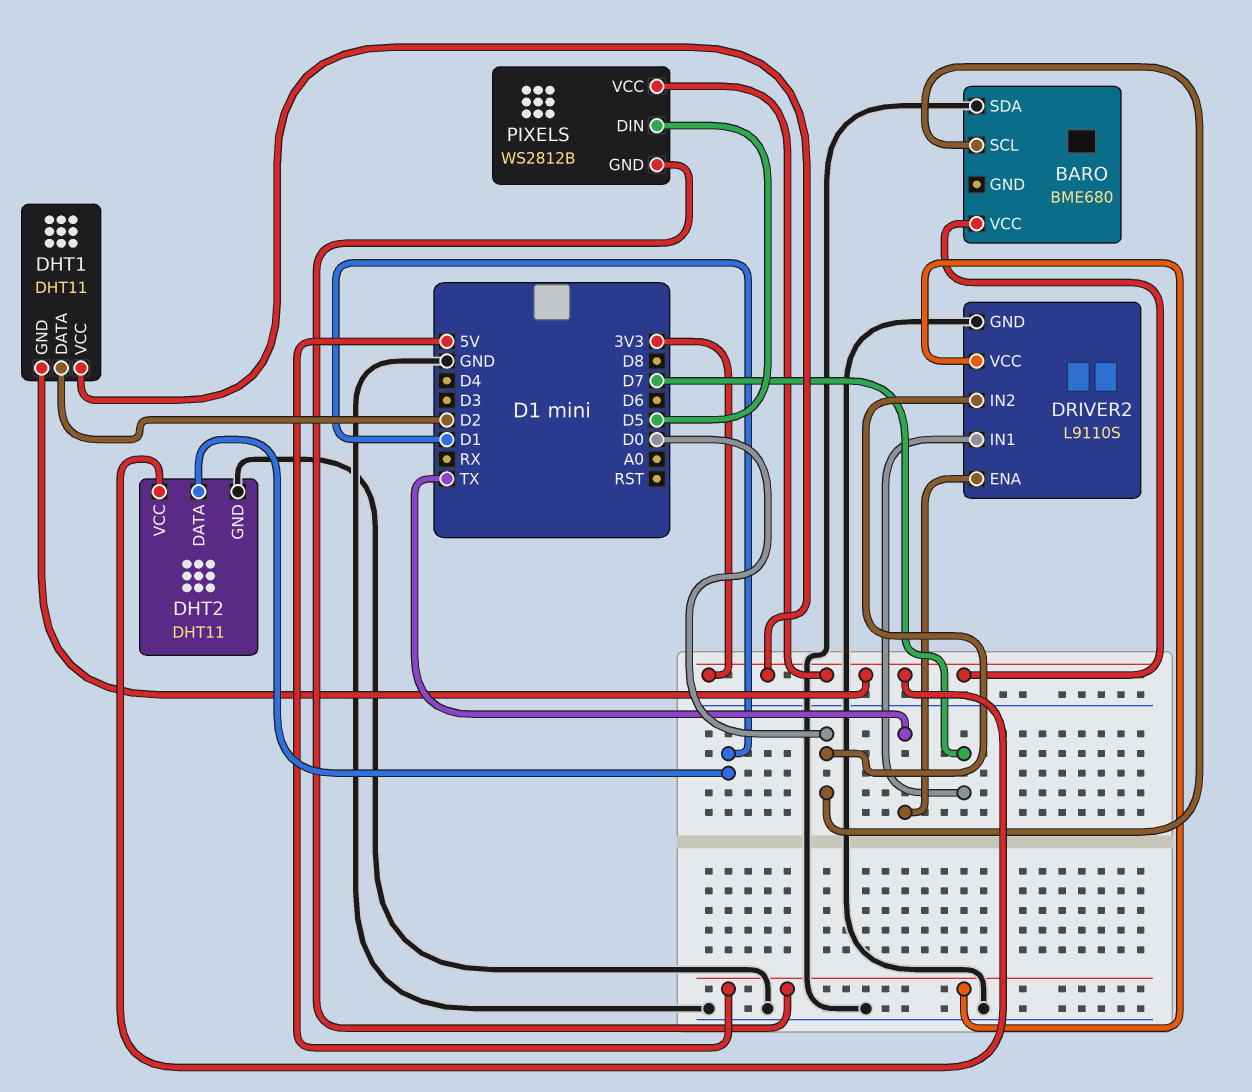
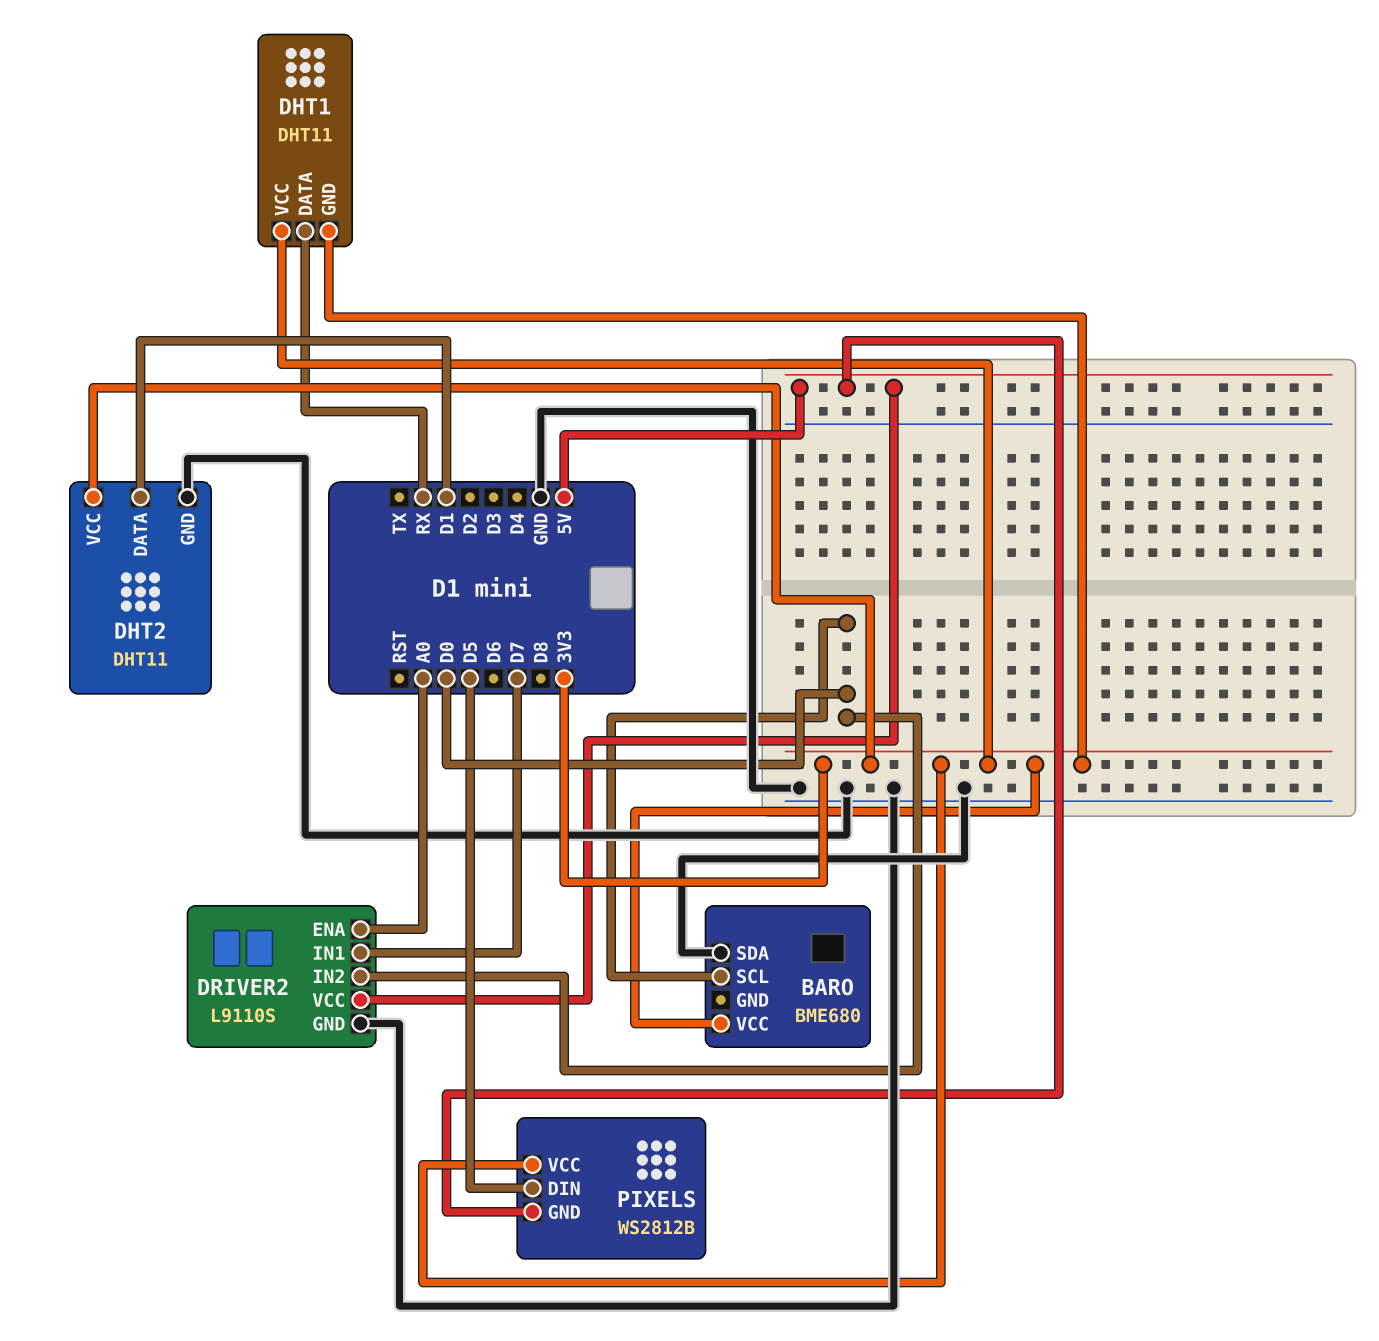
DHT1 pin DATA: D2 -> RX
DRIVER2 pin ENA: TX -> A0

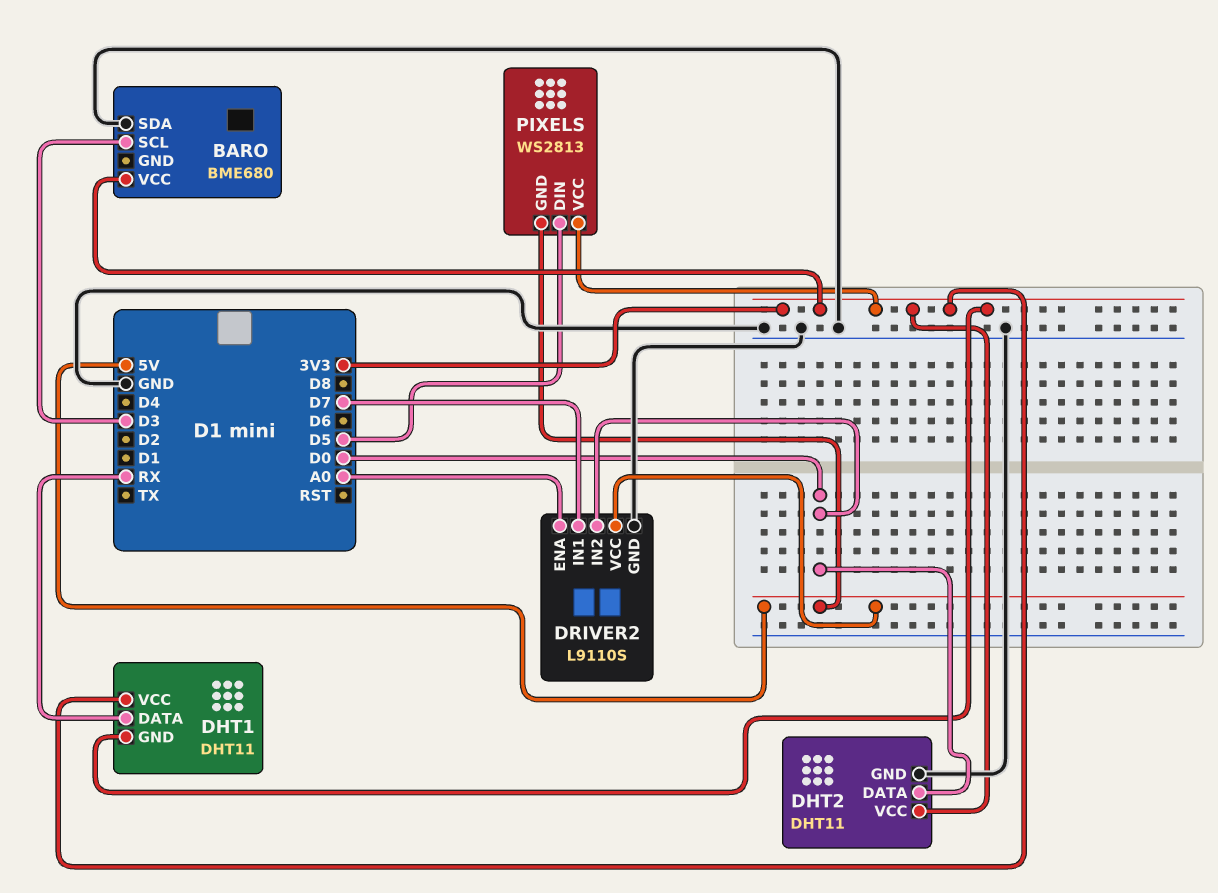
BARO pin SCL: D0 -> D3
DHT2 pin DATA: D1 -> D0
PIXELS: WS2812B -> WS2813

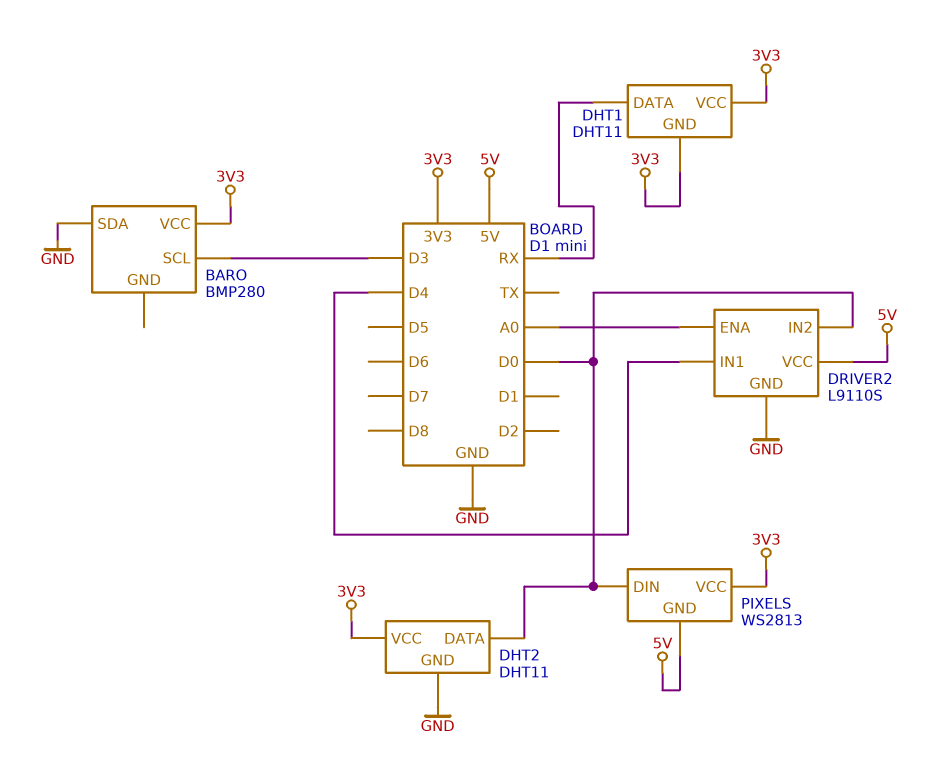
BARO: BME680 -> BMP280
DRIVER2 pin IN1: D7 -> D4
PIXELS pin DIN: D5 -> D0

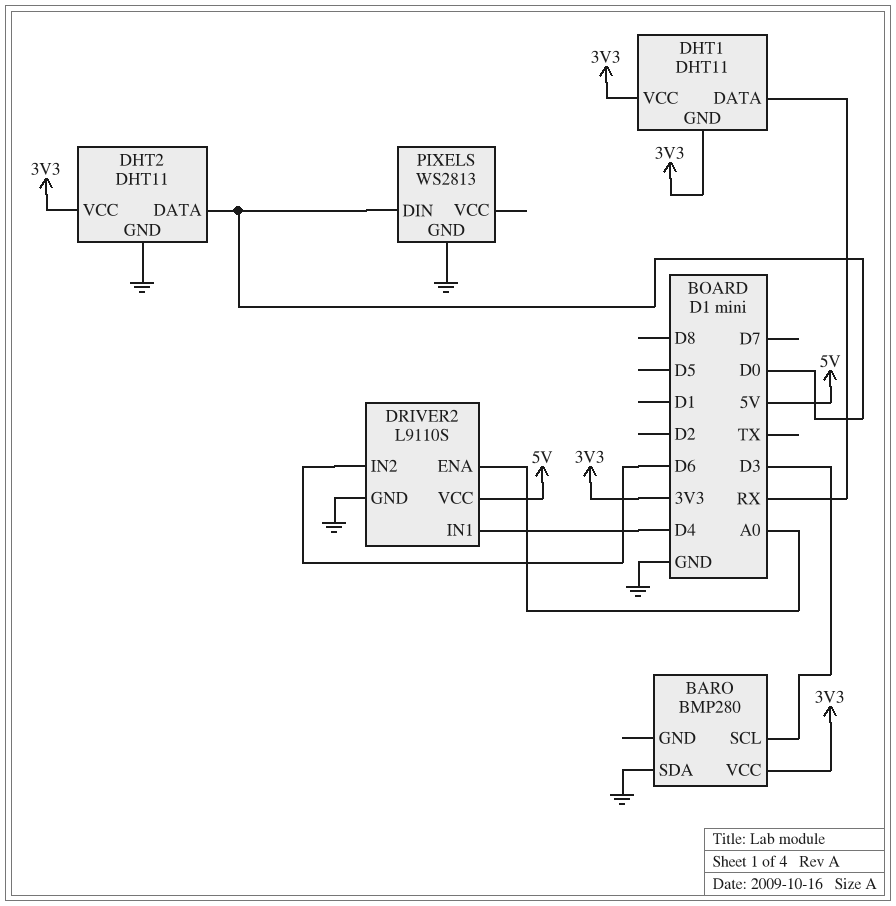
DRIVER2 pin IN2: D0 -> D6
PIXELS pin GND: 5V -> GND
PIXELS pin VCC: 3V3 -> none

